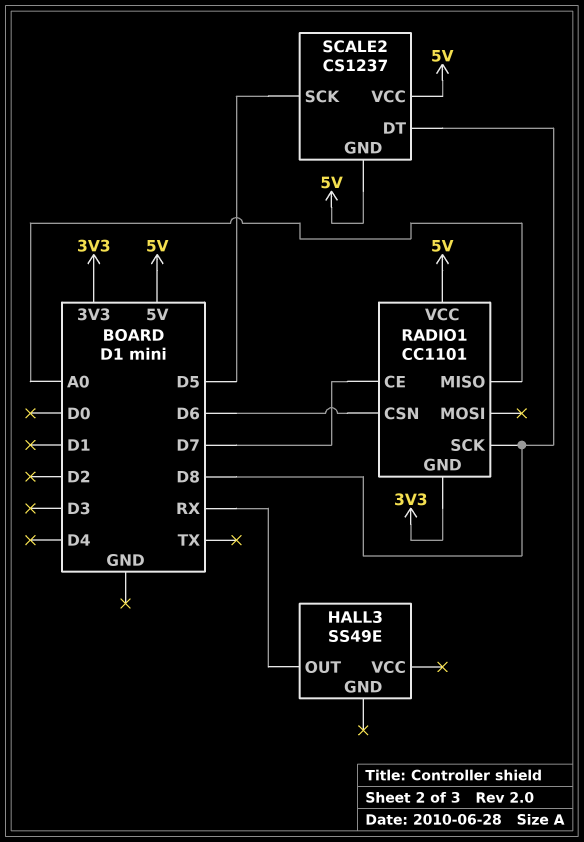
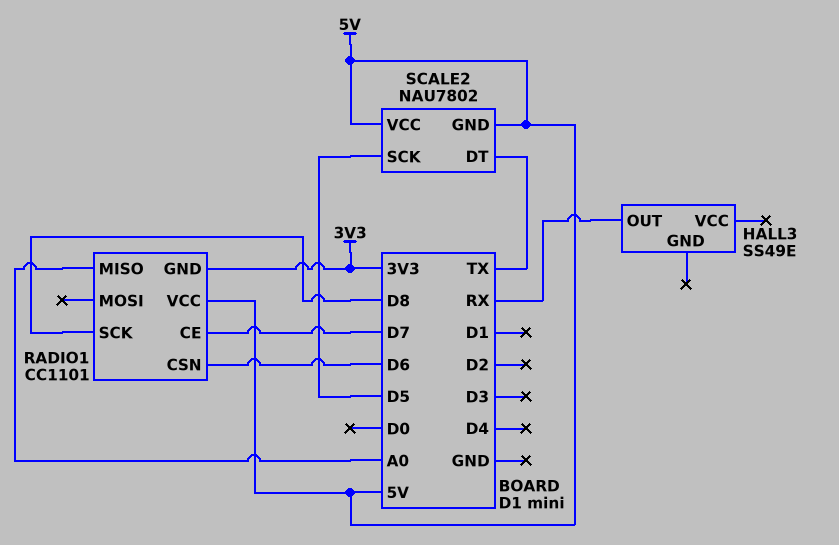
SCALE2: CS1237 -> NAU7802
SCALE2 pin DT: D8 -> TX

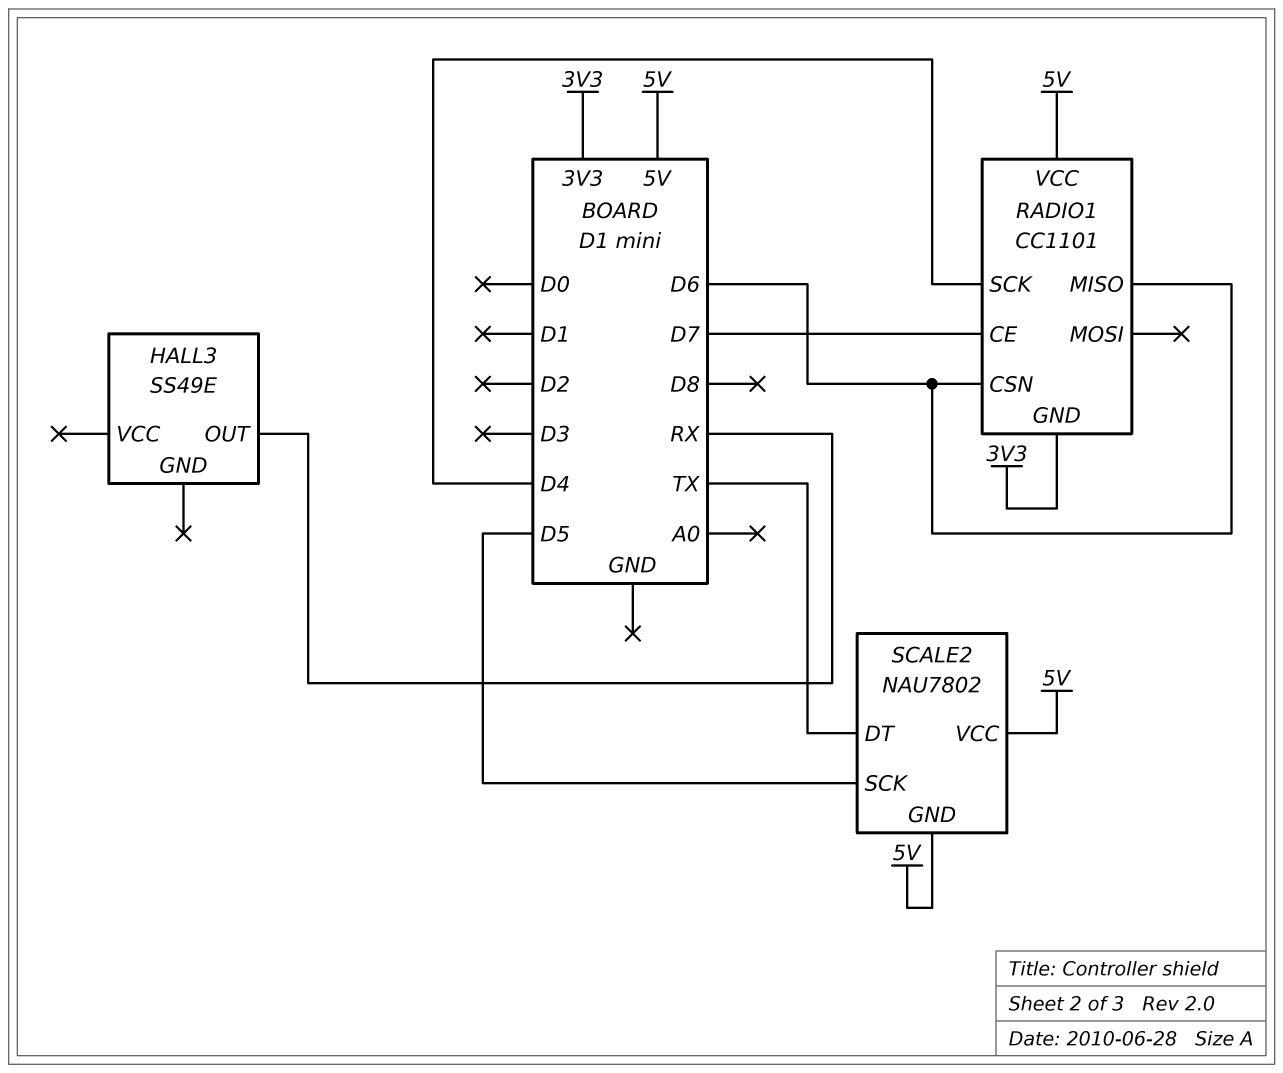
RADIO1 pin MISO: A0 -> D6
RADIO1 pin SCK: D8 -> D4

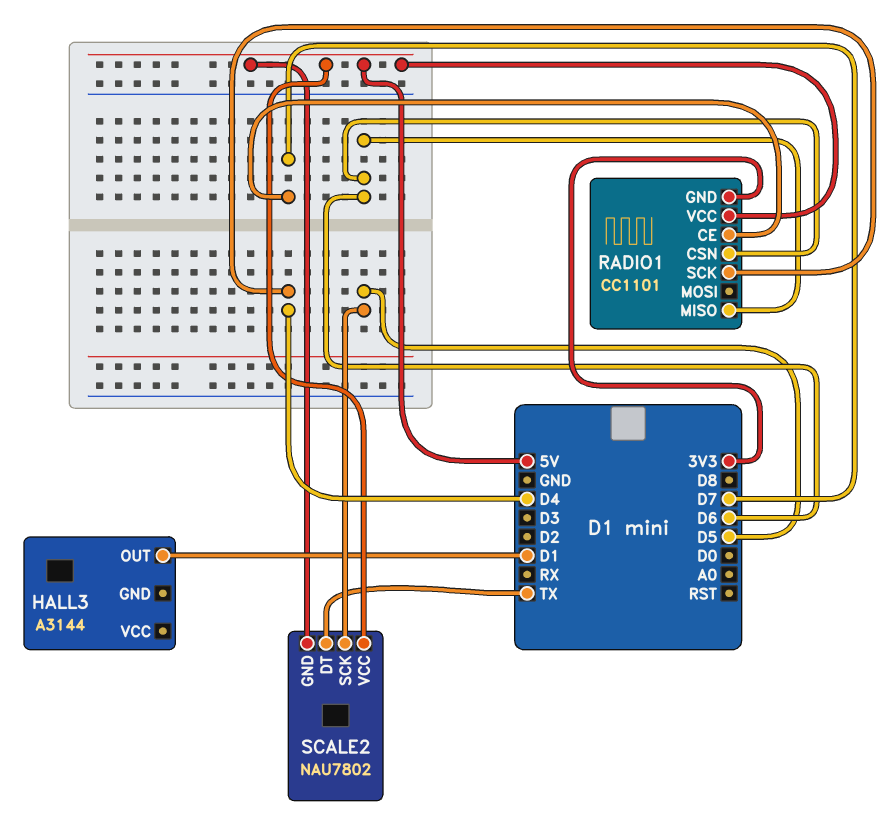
HALL3: SS49E -> A3144
HALL3 pin OUT: RX -> D1

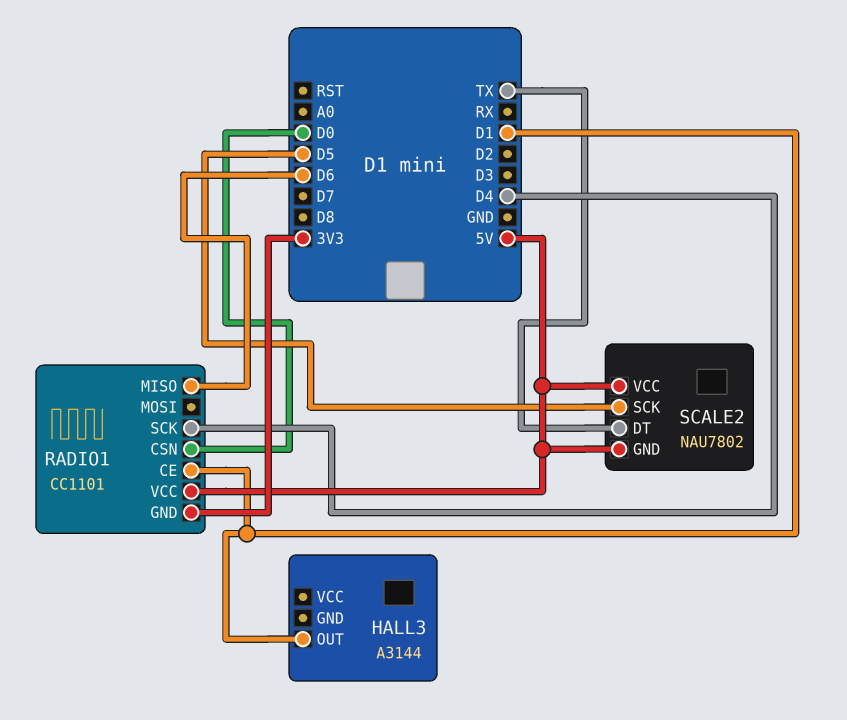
RADIO1 pin CE: D7 -> D1
RADIO1 pin CSN: D6 -> D0

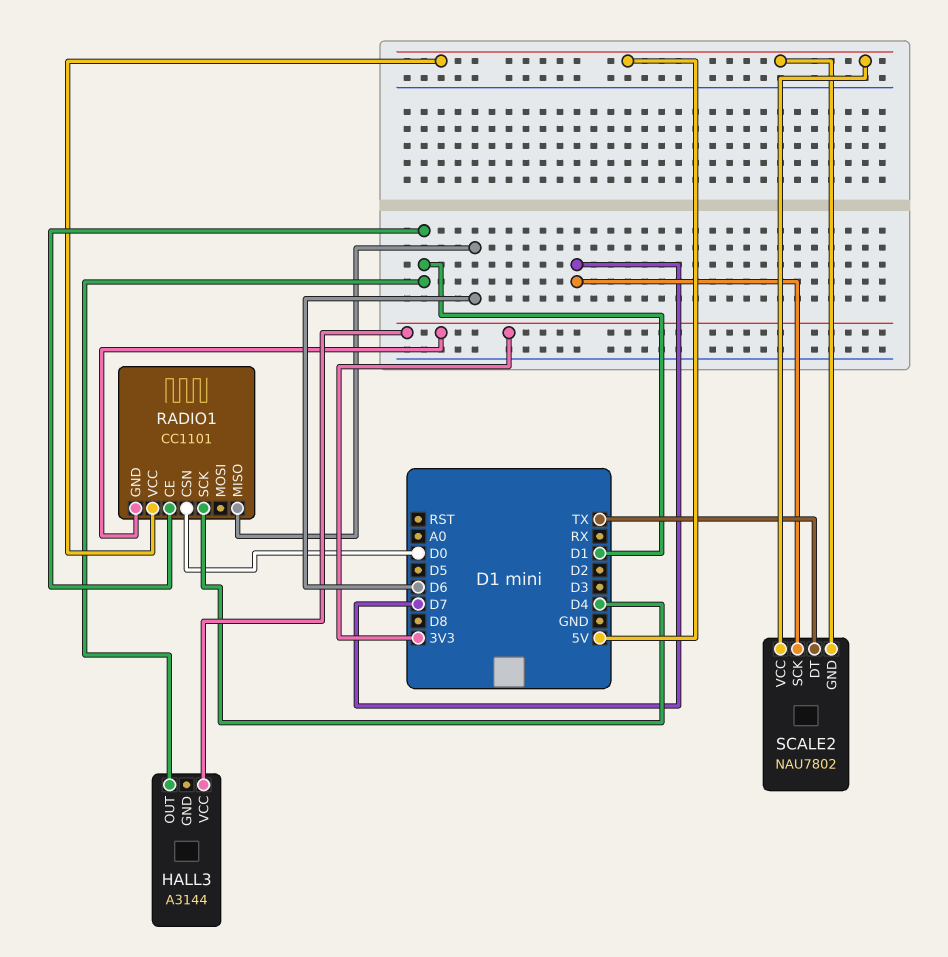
HALL3 pin VCC: none -> 3V3
SCALE2 pin SCK: D5 -> D7

